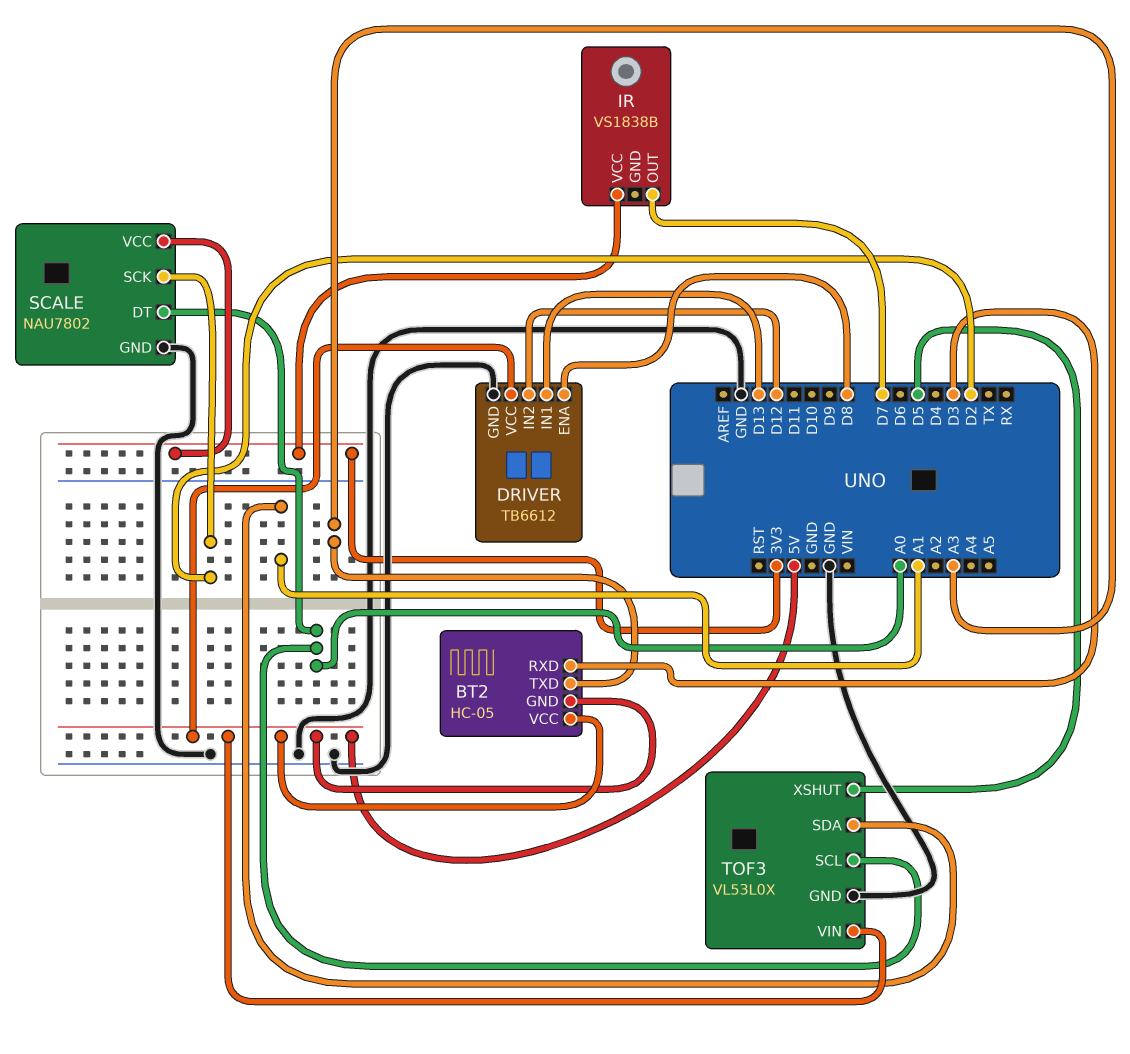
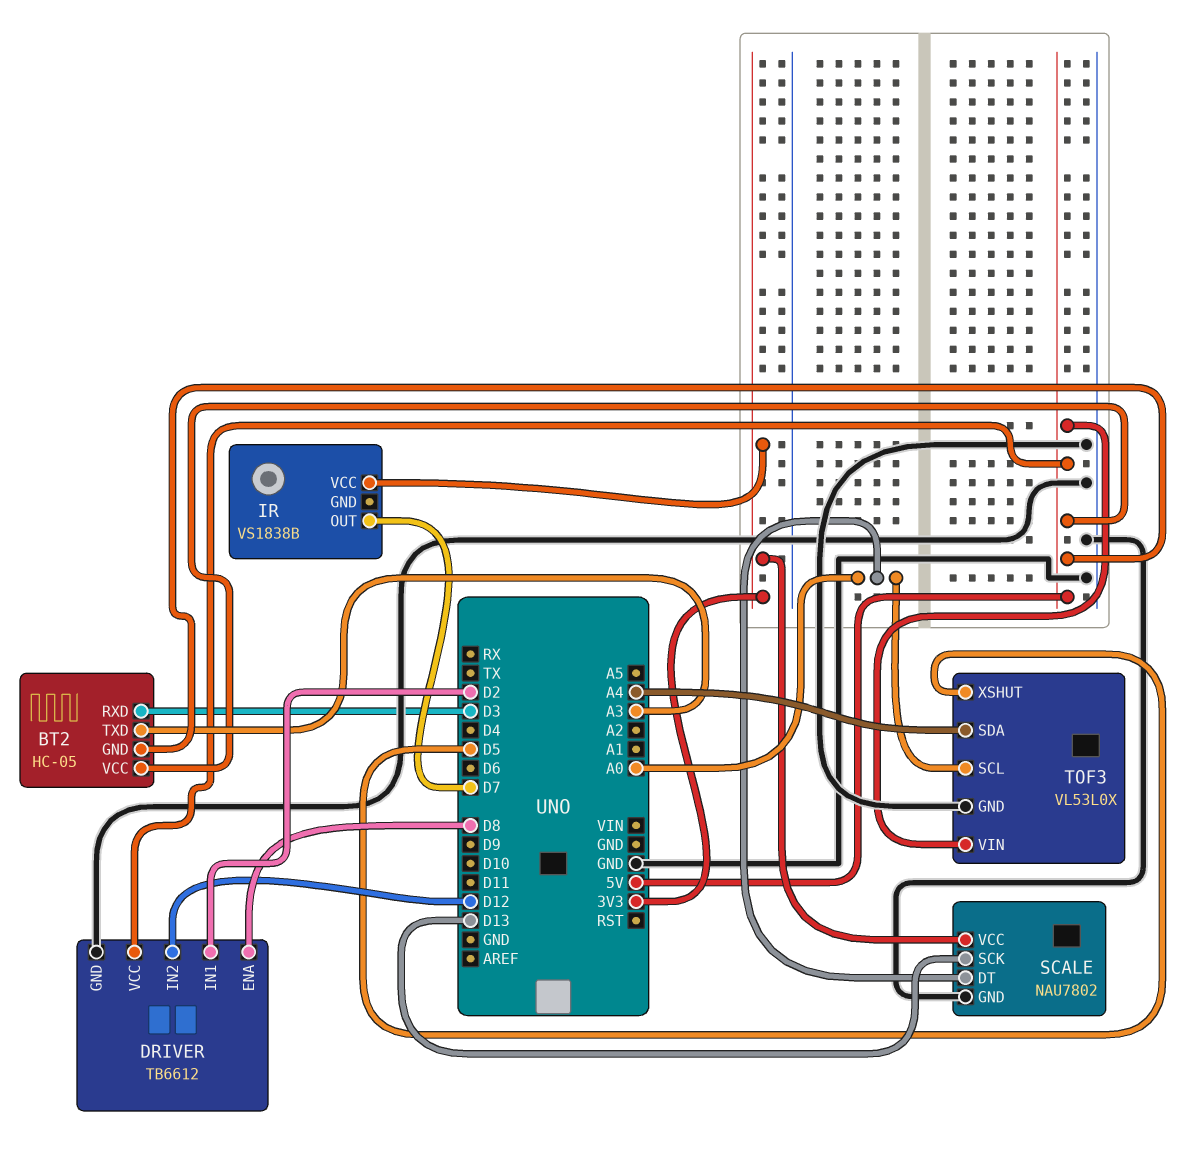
DRIVER pin IN1: D13 -> D2
SCALE pin SCK: D2 -> D13
TOF3 pin SDA: A1 -> A4

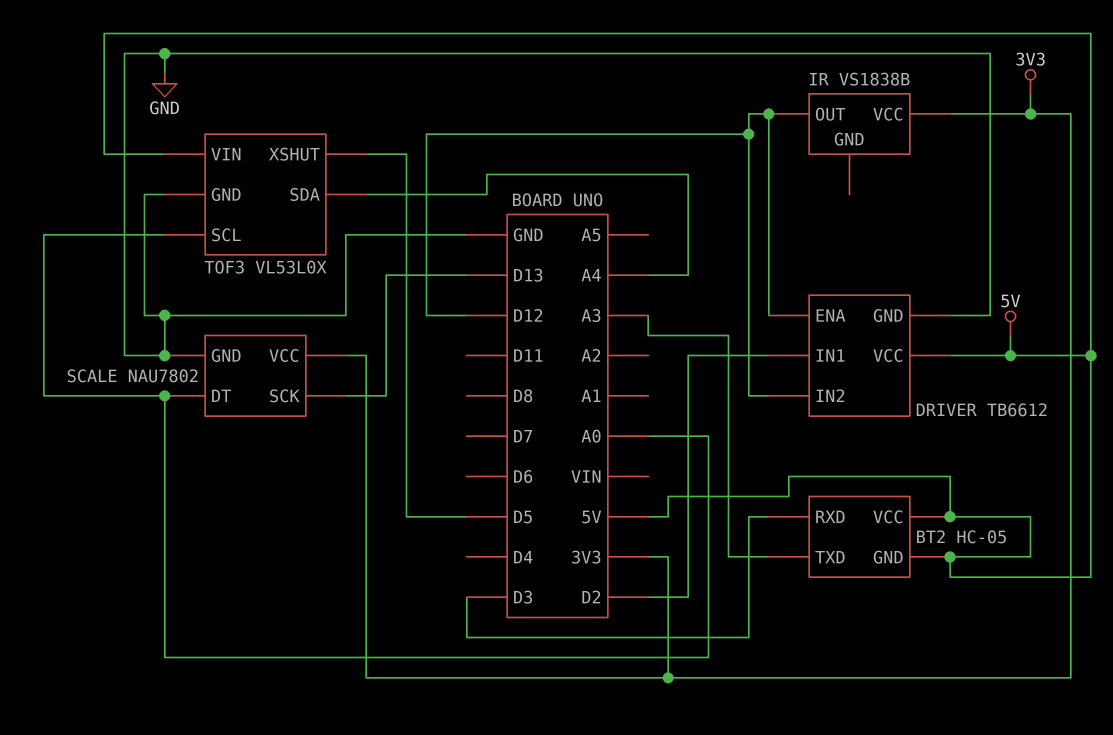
DRIVER pin ENA: D8 -> D12
IR pin OUT: D7 -> D12

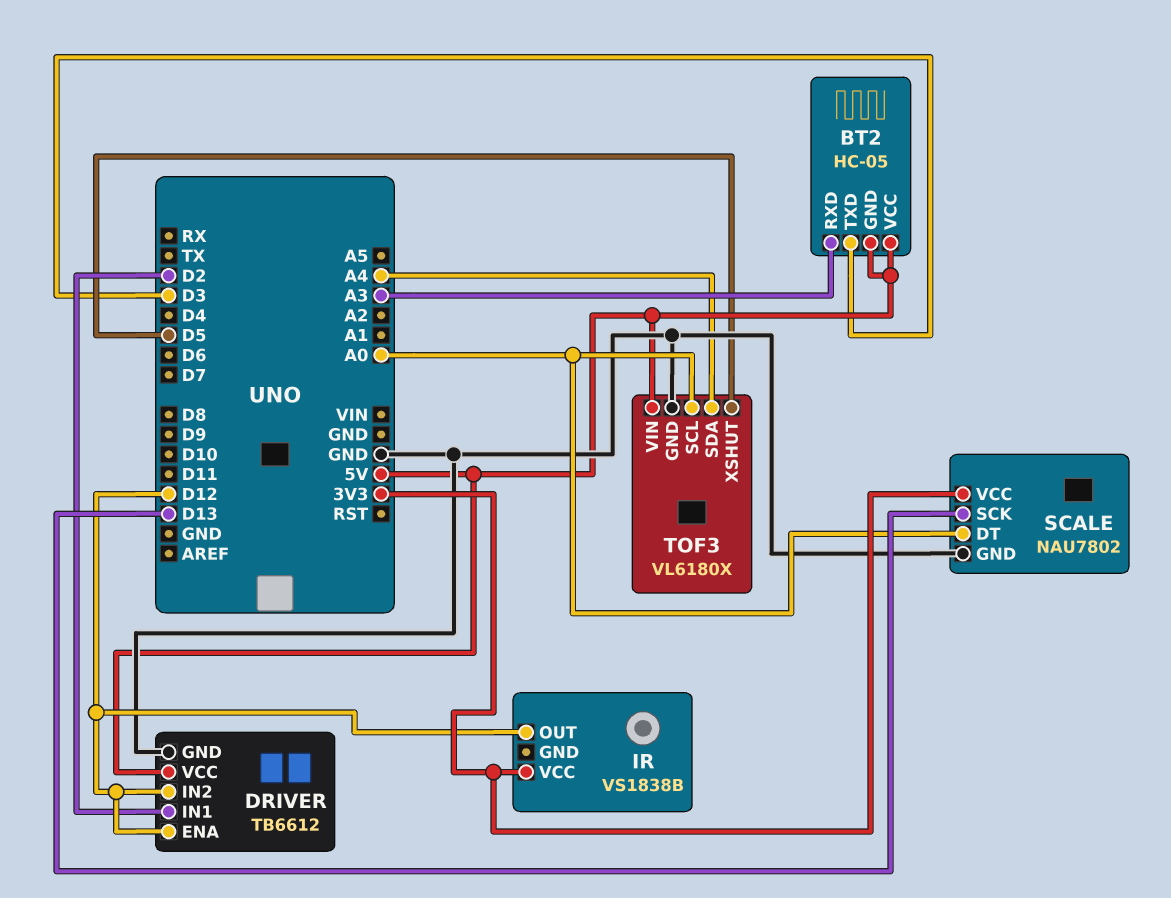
BT2 pin RXD: D3 -> A3
BT2 pin TXD: A3 -> D3
TOF3: VL53L0X -> VL6180X

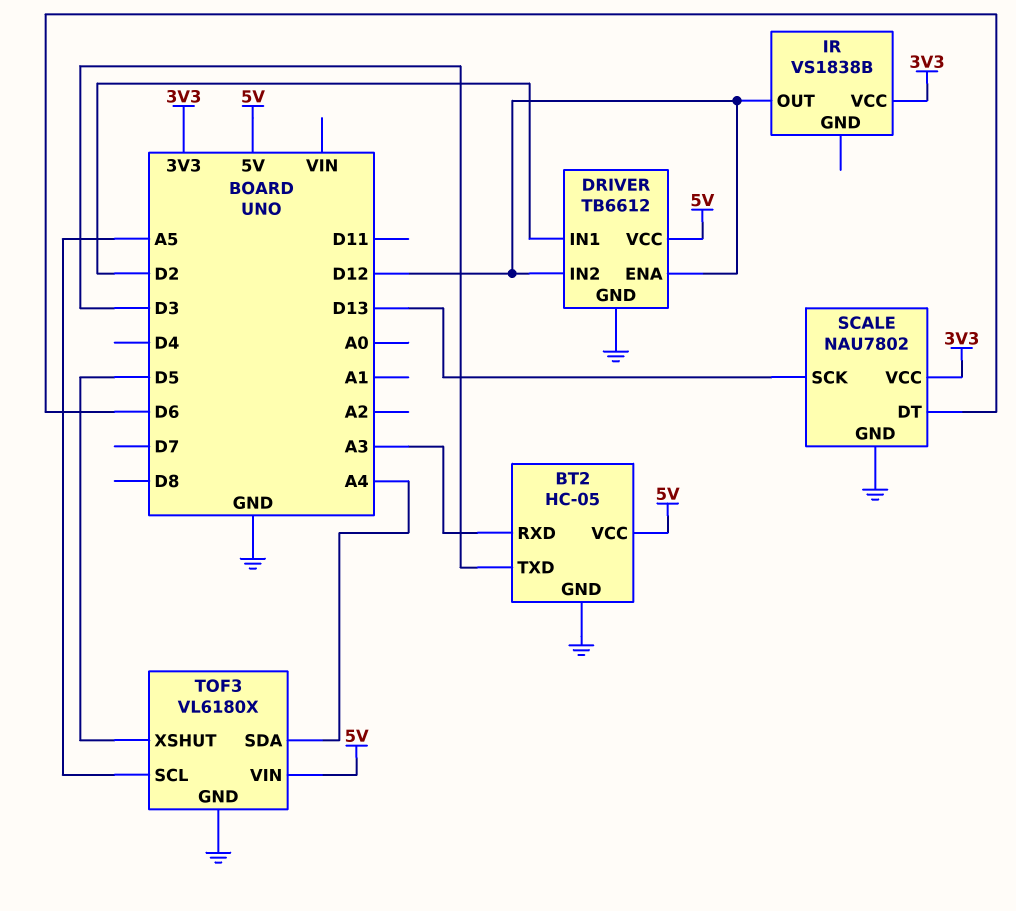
BT2 pin GND: 5V -> GND
SCALE pin DT: A0 -> D6
TOF3 pin SCL: A0 -> A5

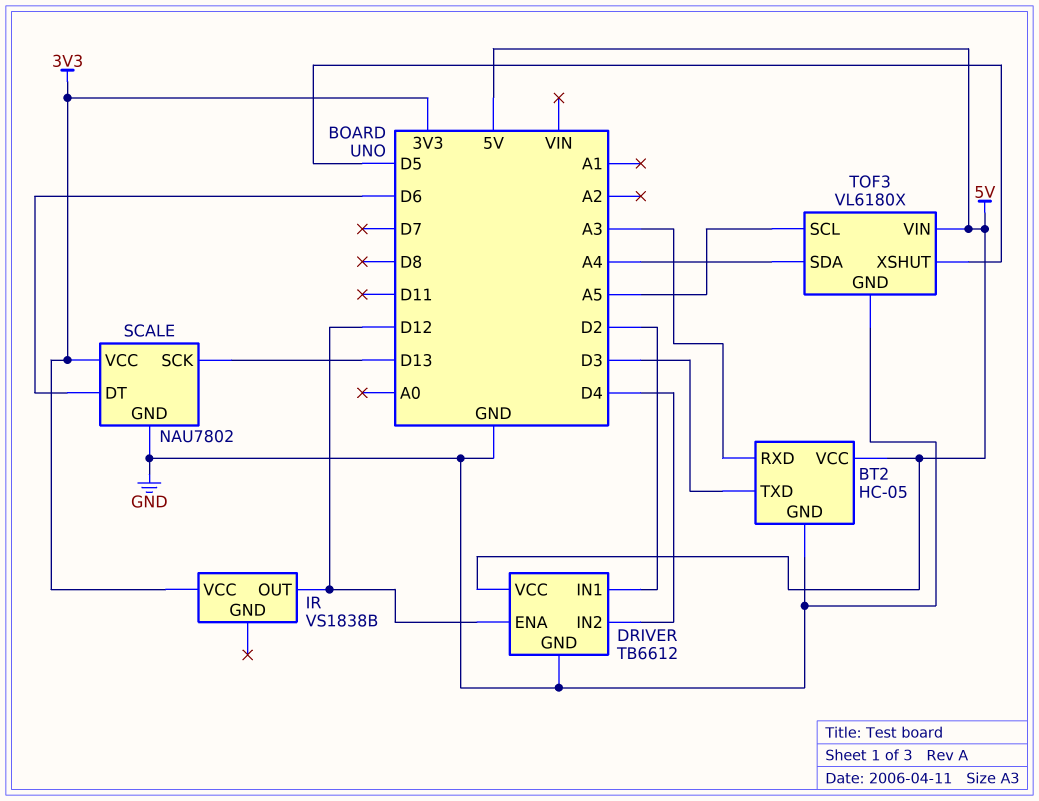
DRIVER pin IN2: D12 -> D4

